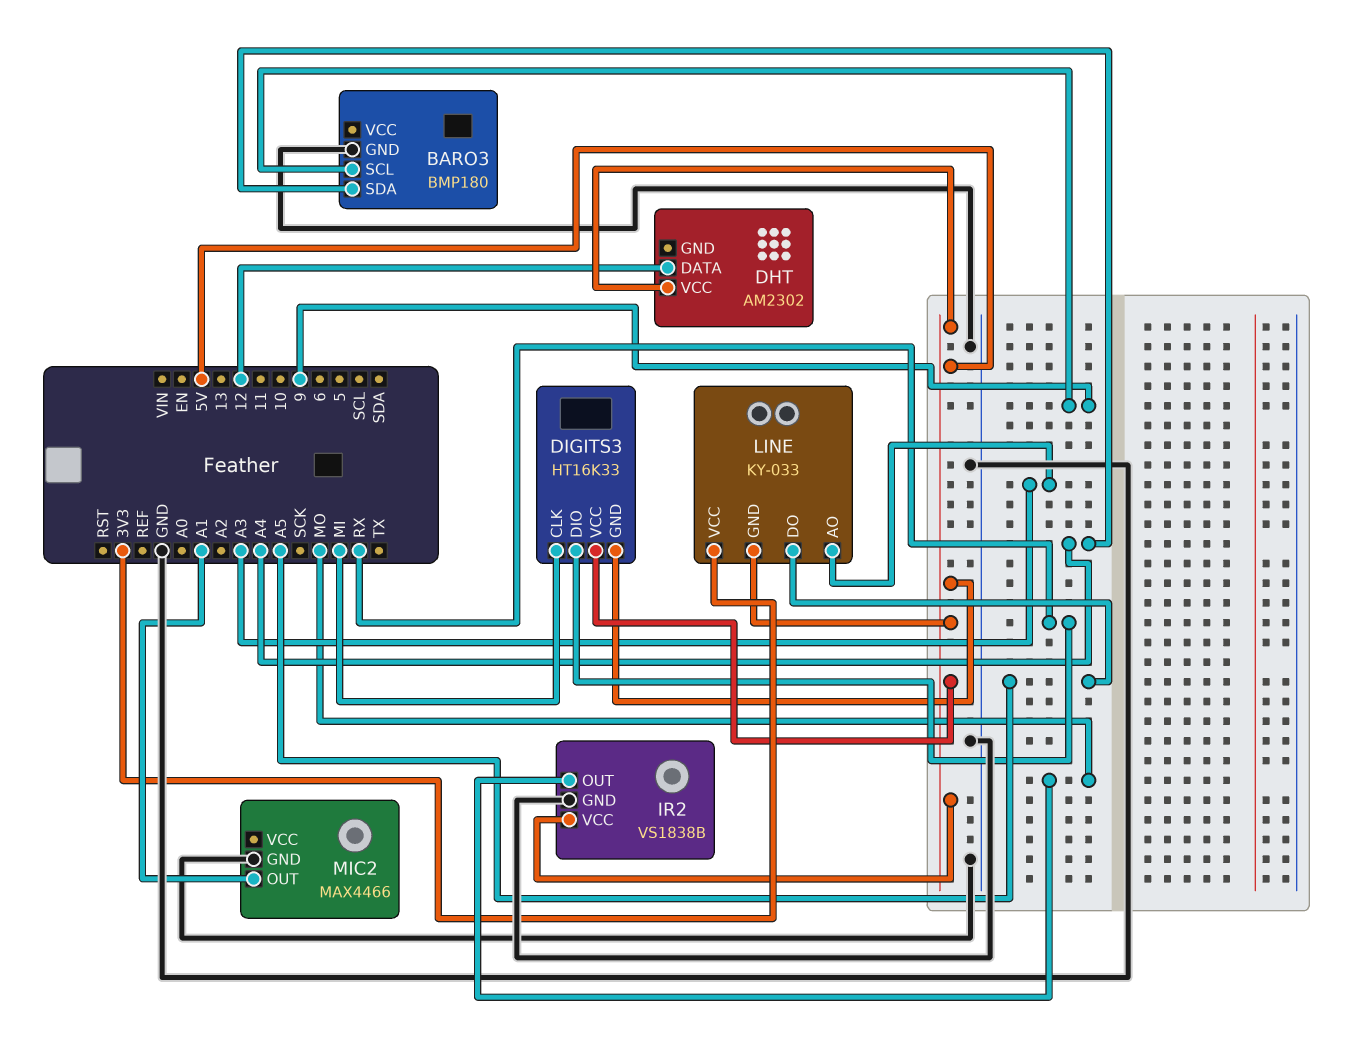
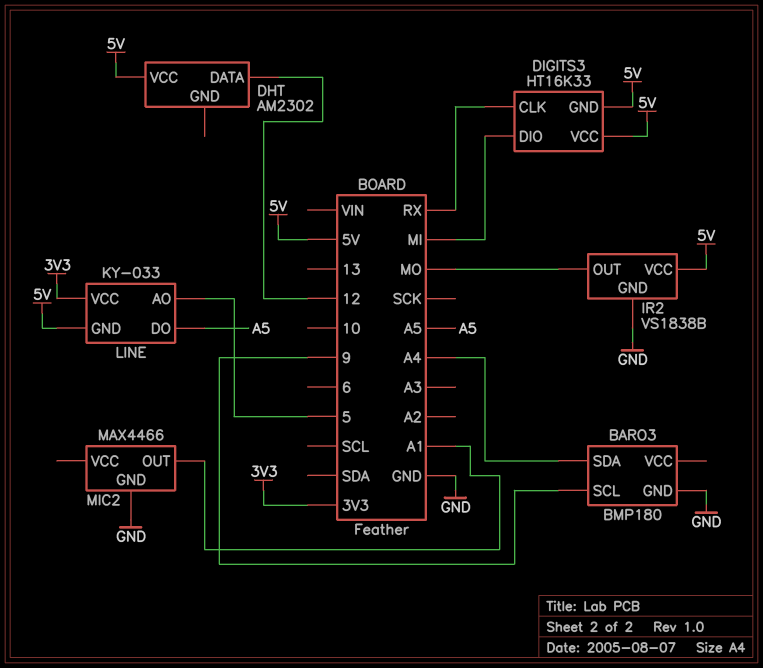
DIGITS3 pin CLK: MI -> RX
DIGITS3 pin DIO: RX -> MI
LINE pin AO: A3 -> 5

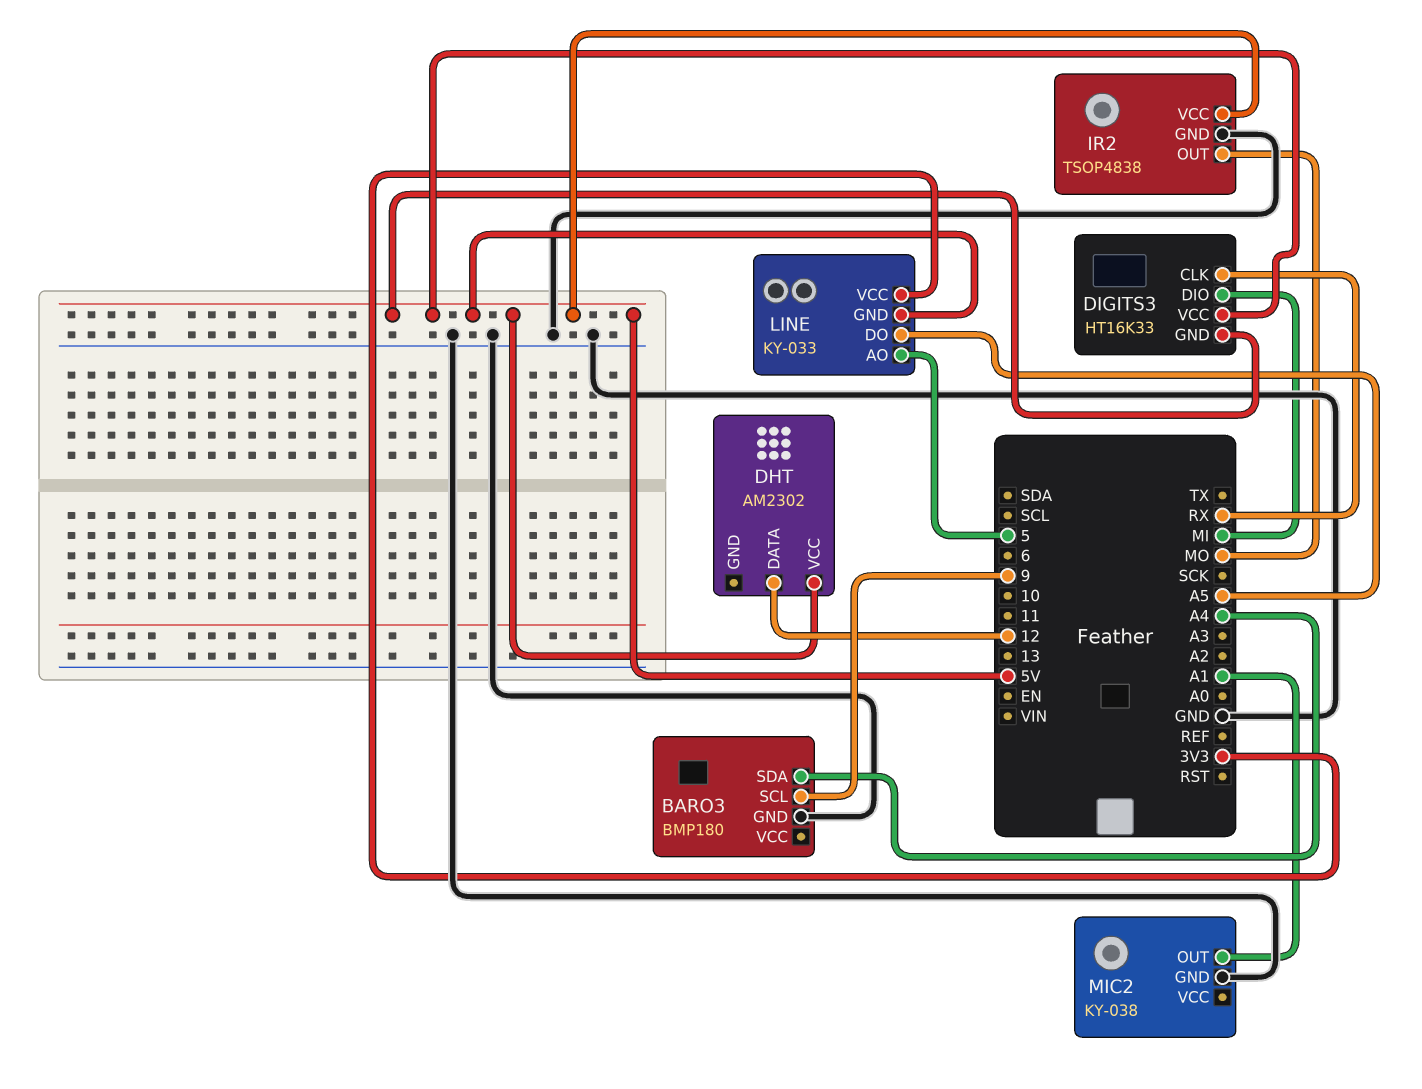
IR2: VS1838B -> TSOP4838
MIC2: MAX4466 -> KY-038

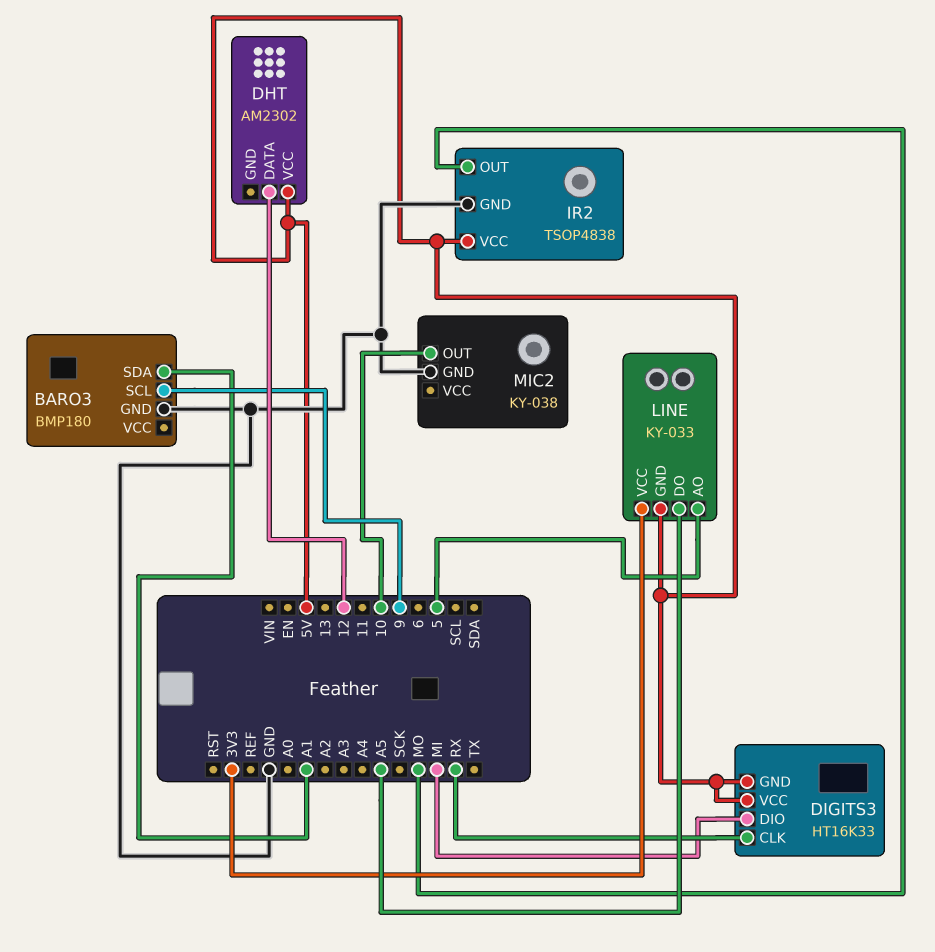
BARO3 pin SDA: A4 -> A1
MIC2 pin OUT: A1 -> 10

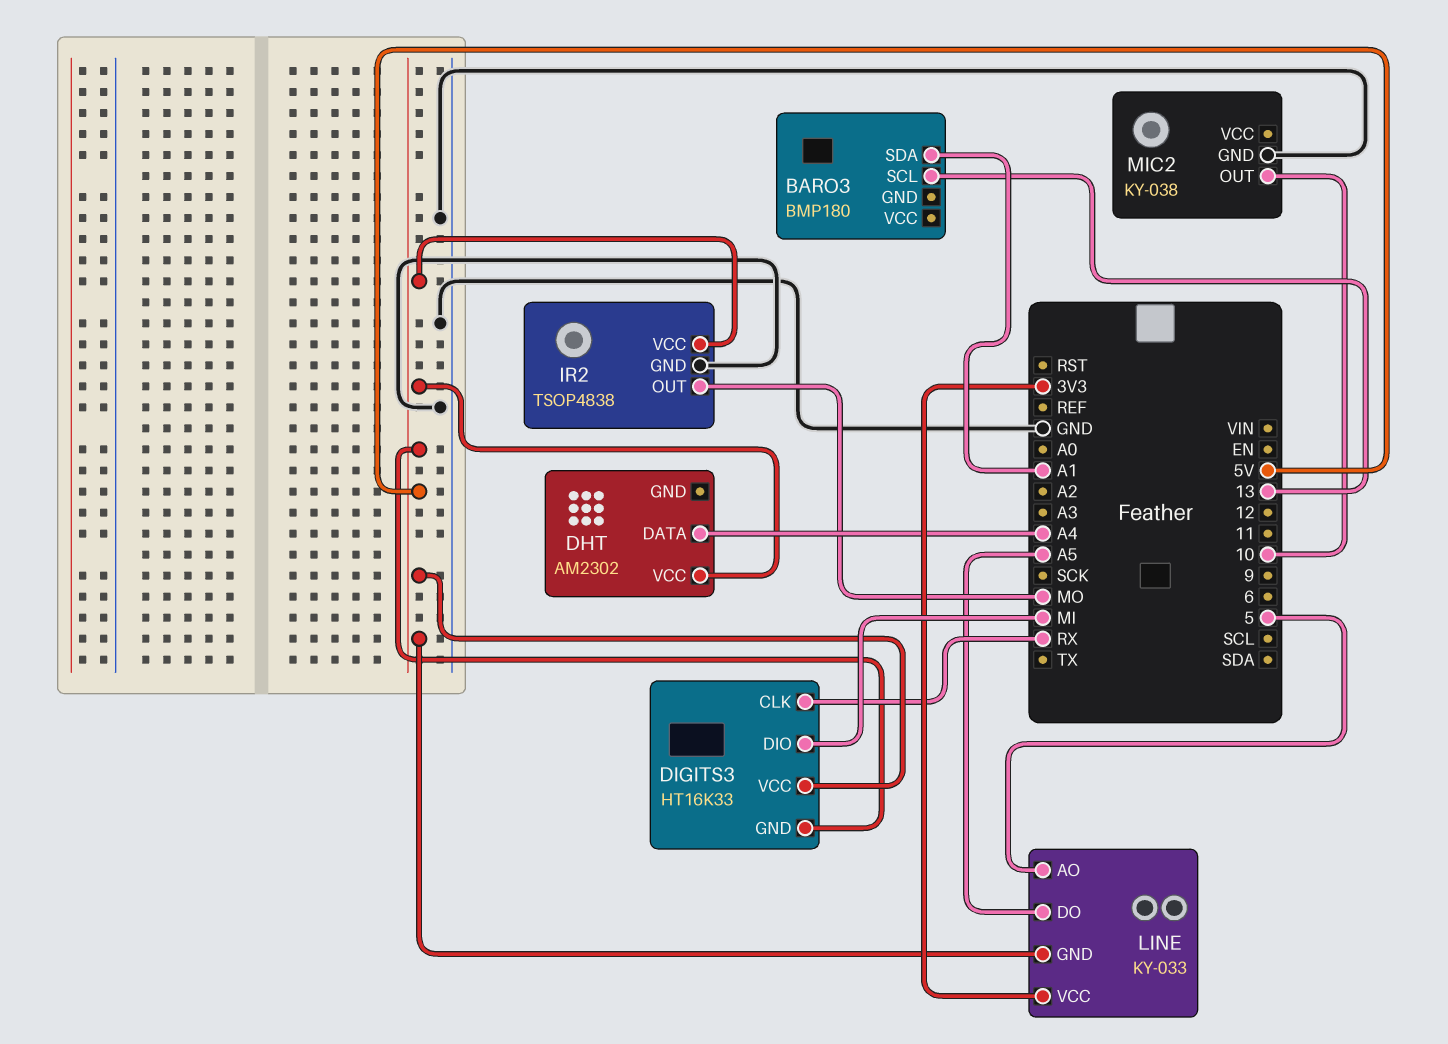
BARO3 pin GND: GND -> none
BARO3 pin SCL: 9 -> 13
DHT pin DATA: 12 -> A4

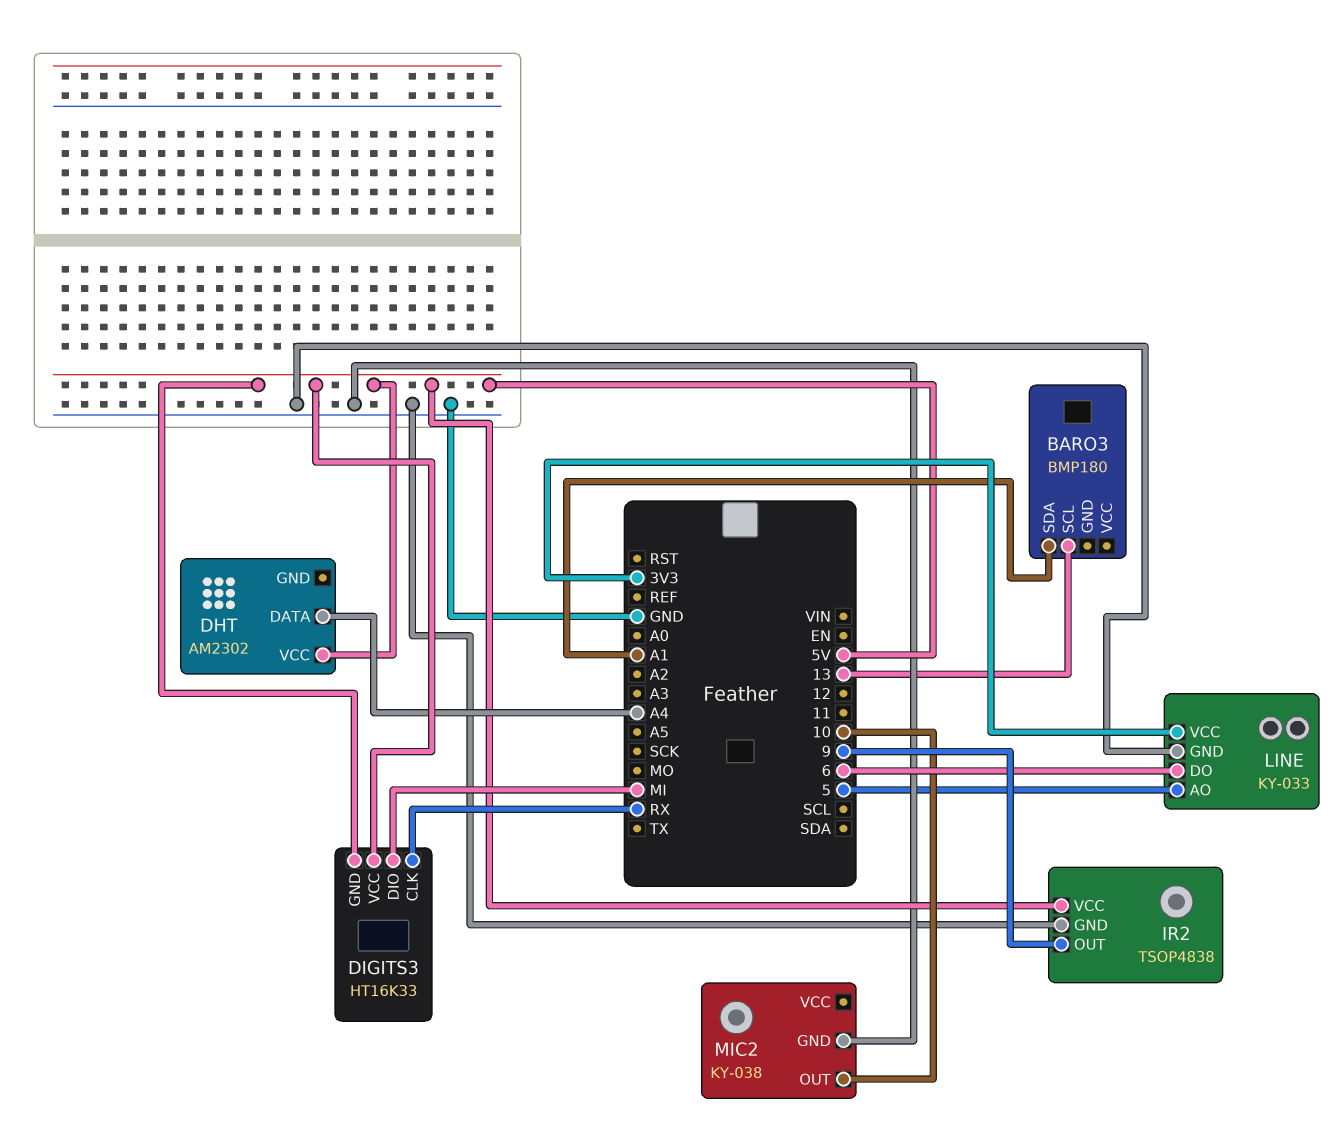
IR2 pin OUT: MO -> 9
LINE pin DO: A5 -> 6
LINE pin GND: 5V -> GND

